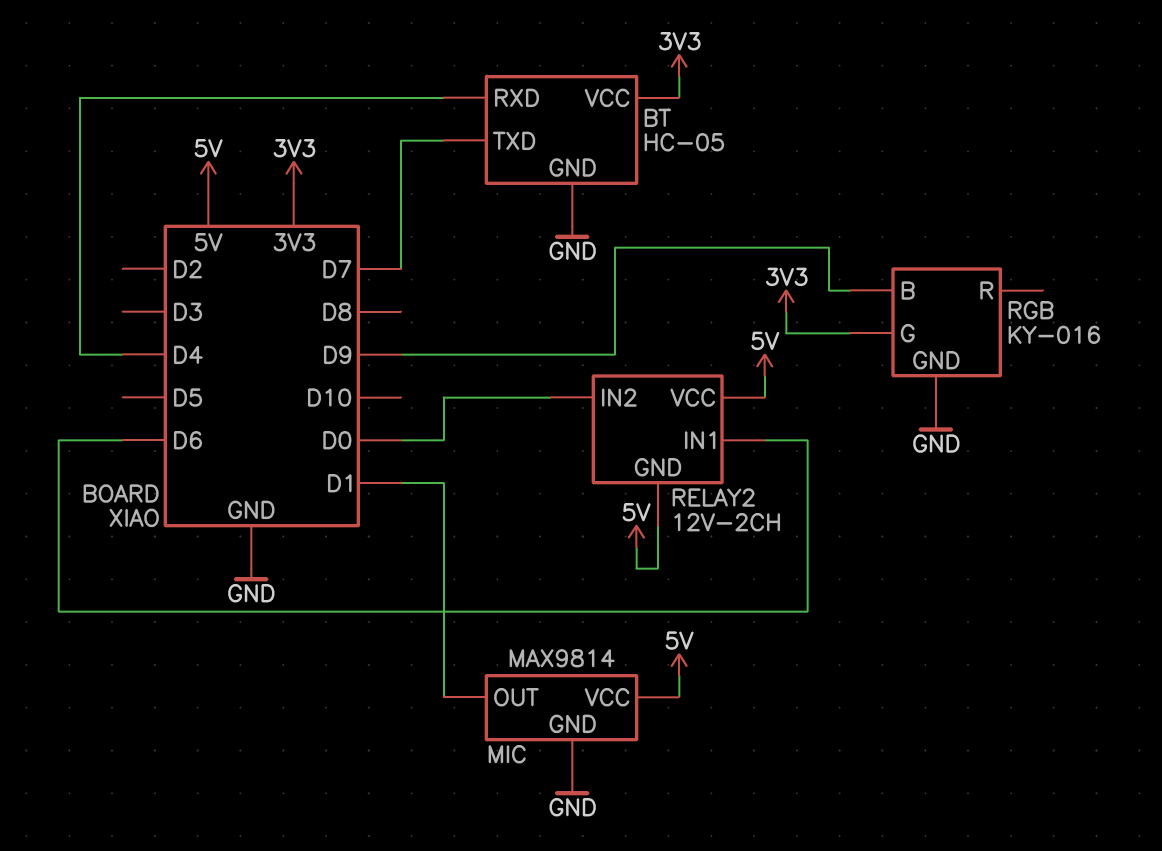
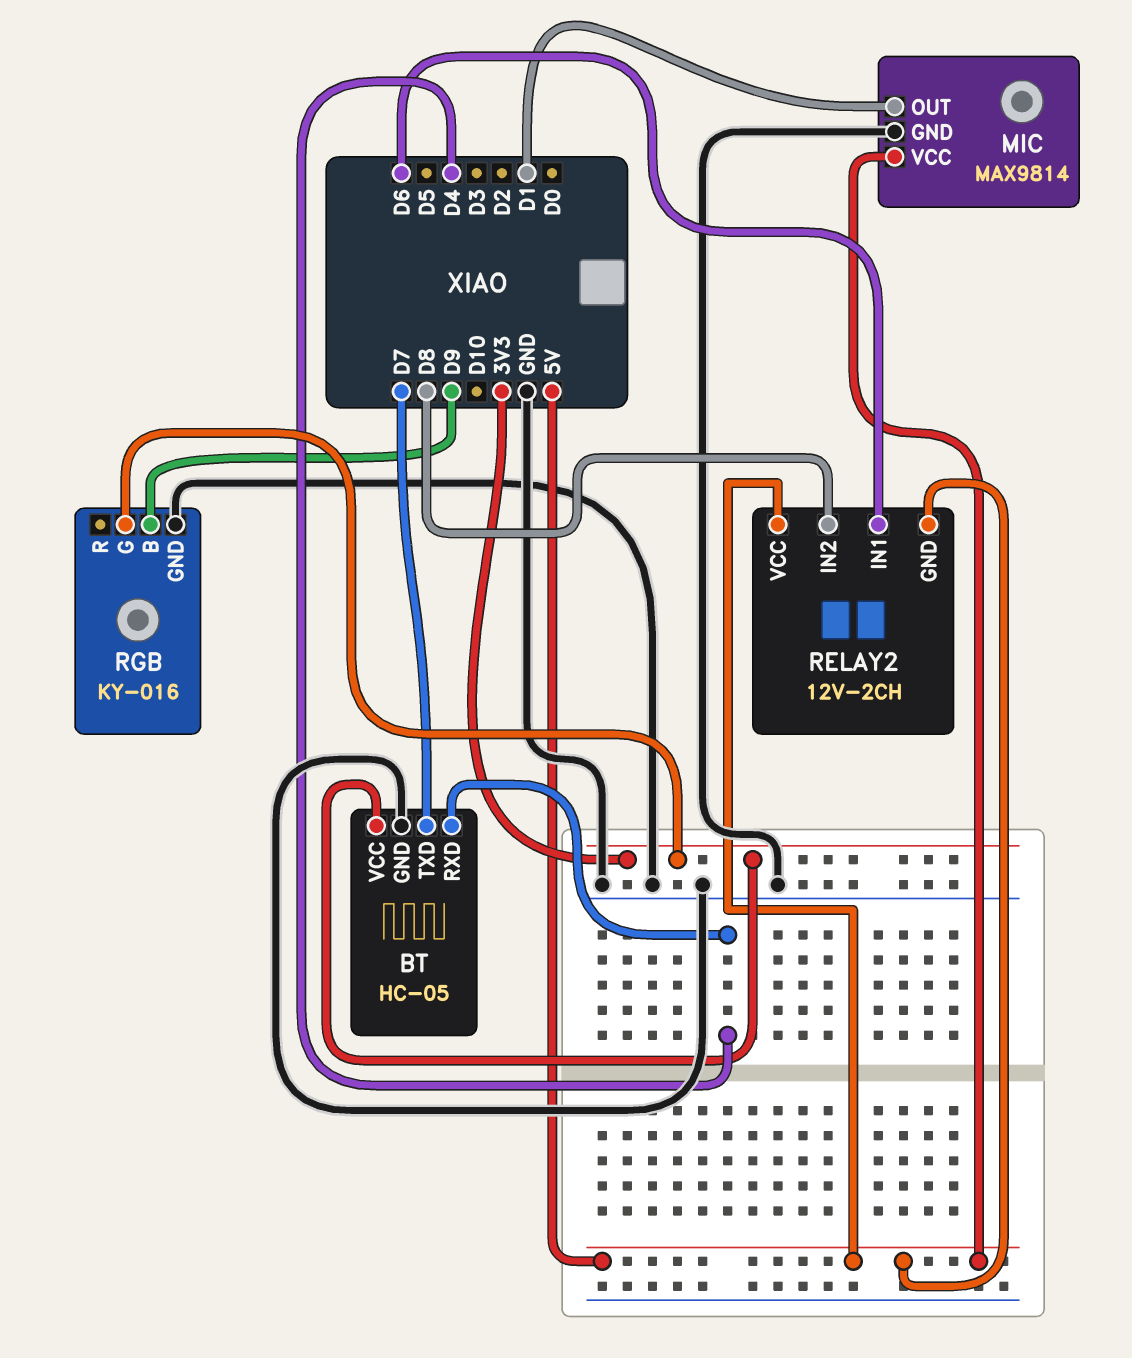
RELAY2 pin IN2: D0 -> D8

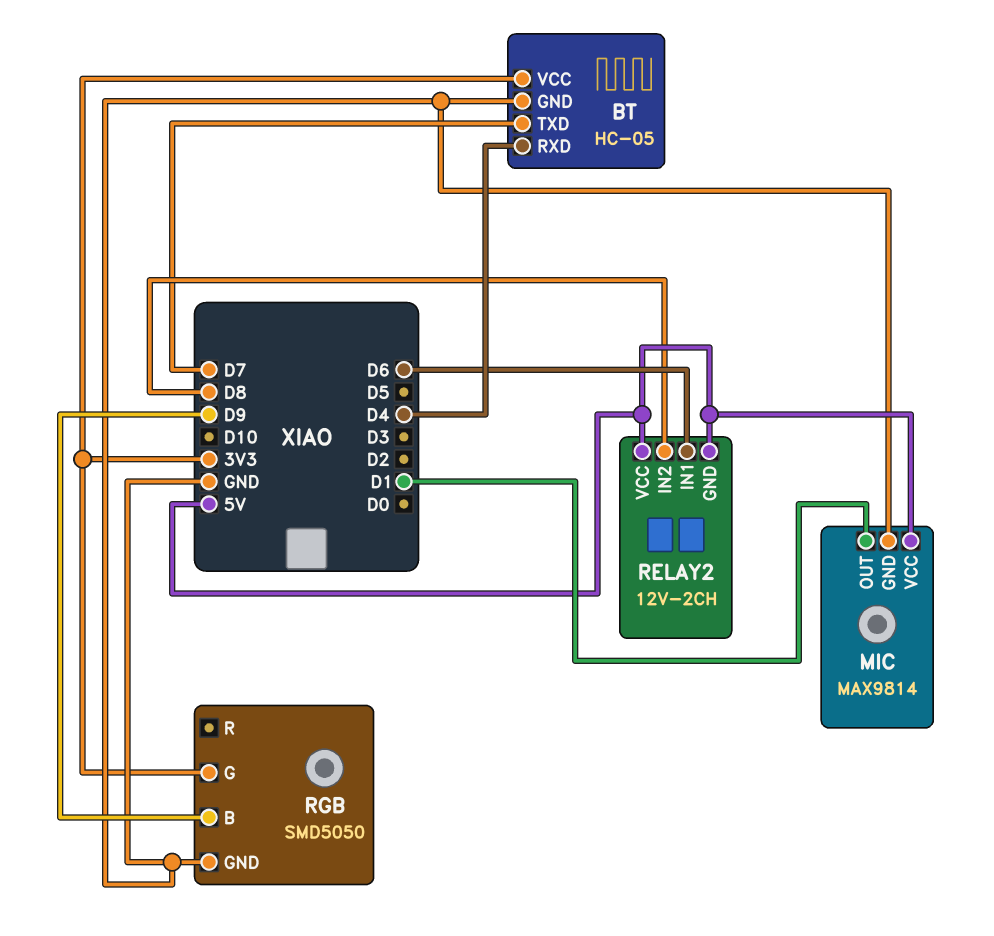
RGB: KY-016 -> SMD5050

